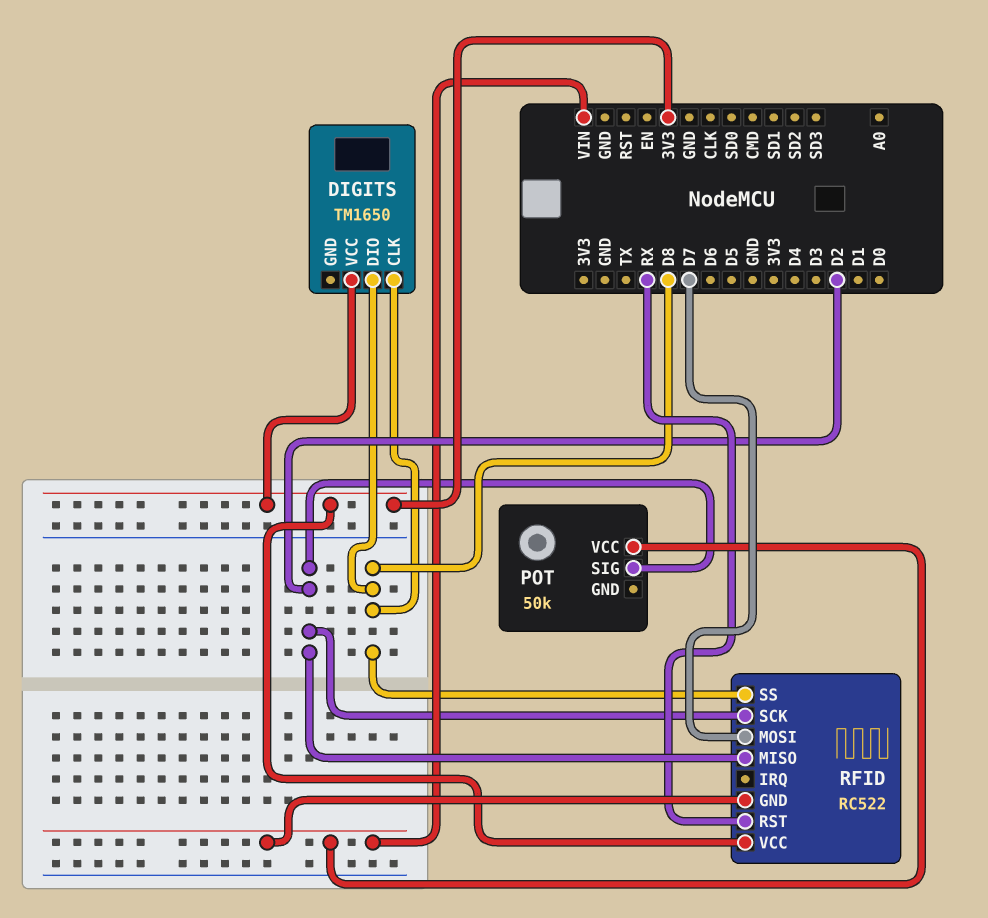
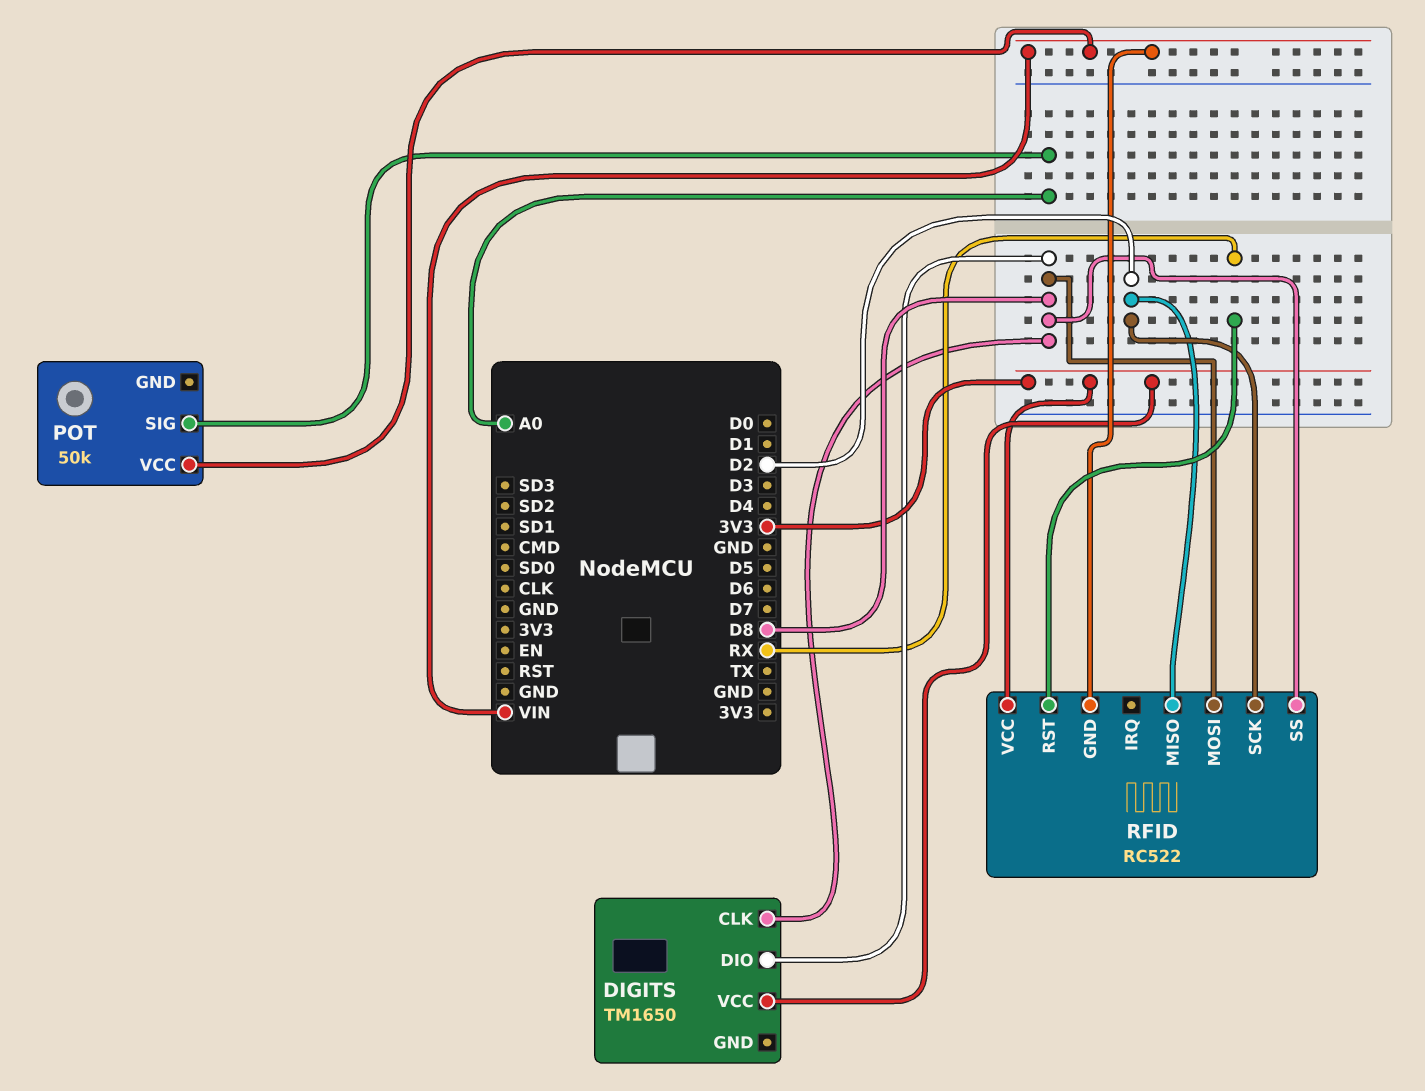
POT pin SIG: D2 -> A0
RFID pin MOSI: D7 -> D8

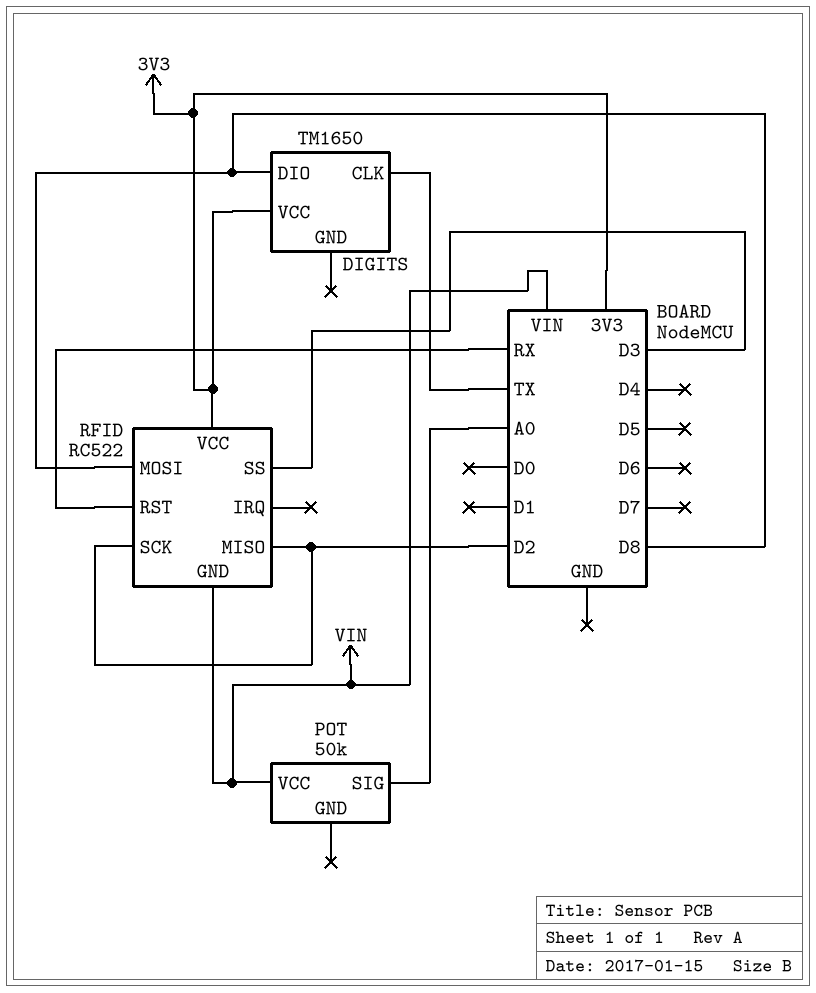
DIGITS pin CLK: D8 -> TX
RFID pin SS: D8 -> D3

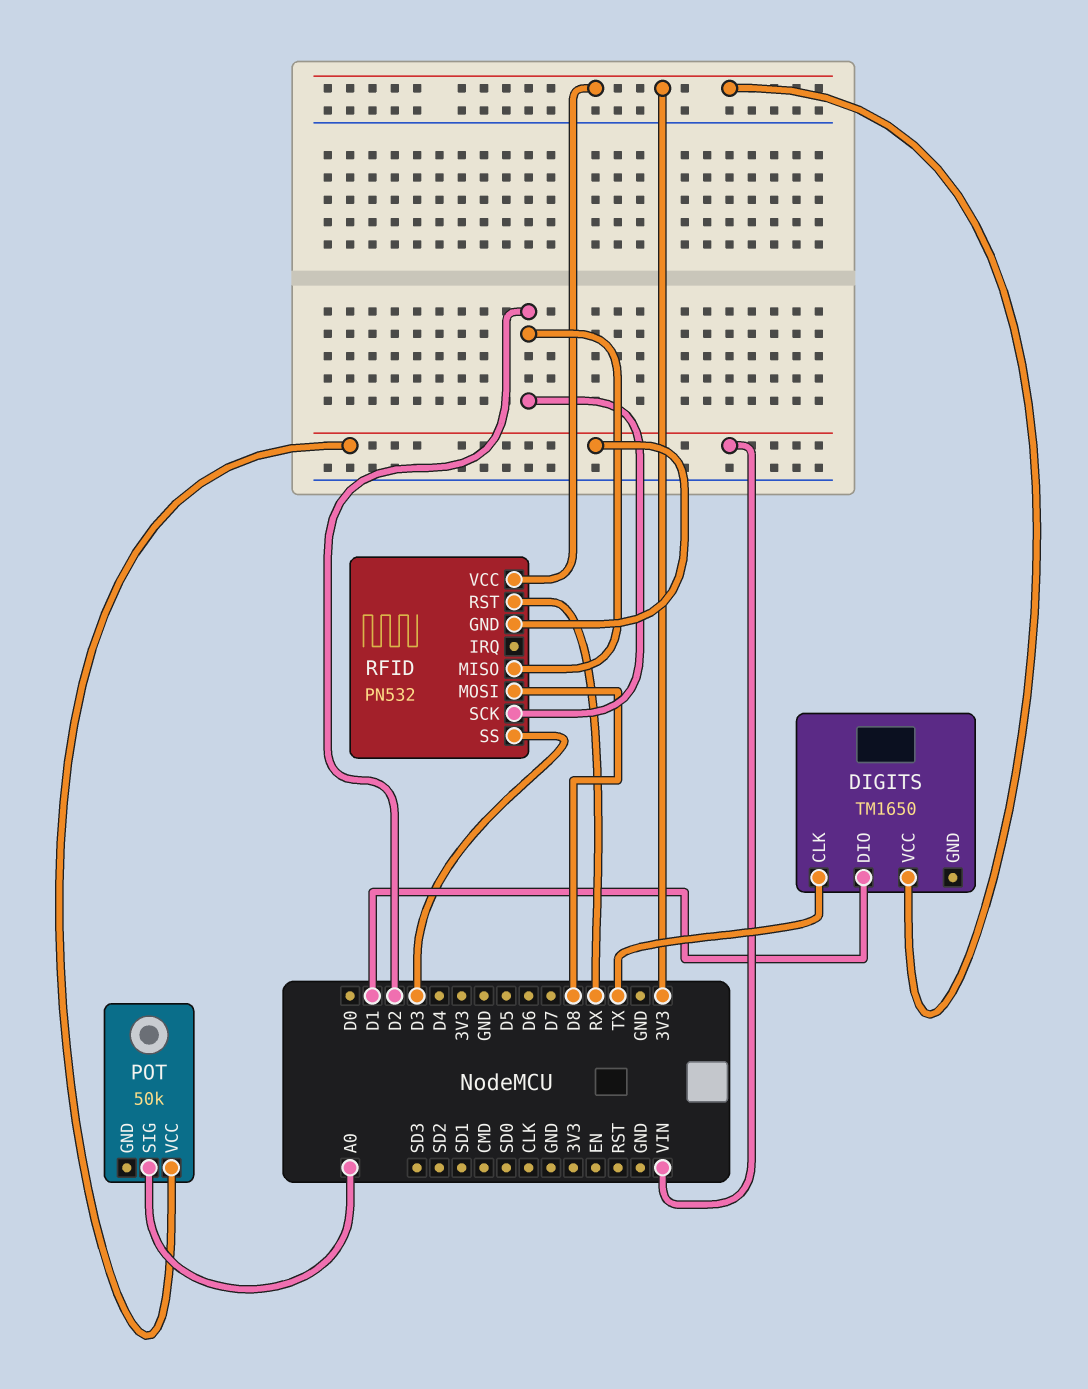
DIGITS pin DIO: D8 -> D1
RFID: RC522 -> PN532

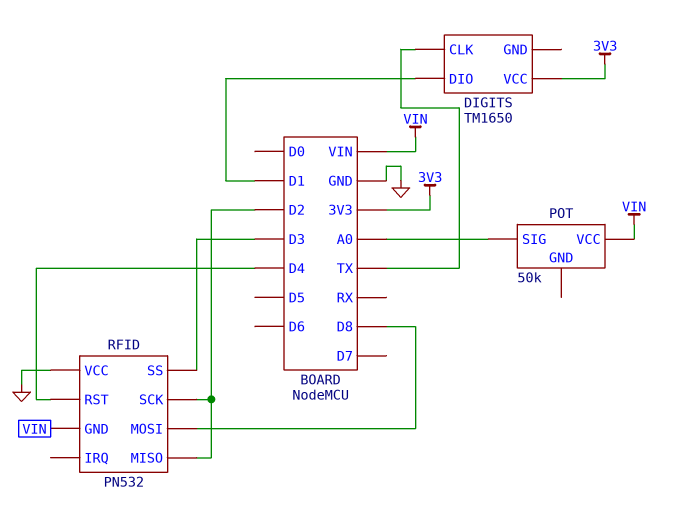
RFID pin RST: RX -> D4
RFID pin VCC: 3V3 -> GND

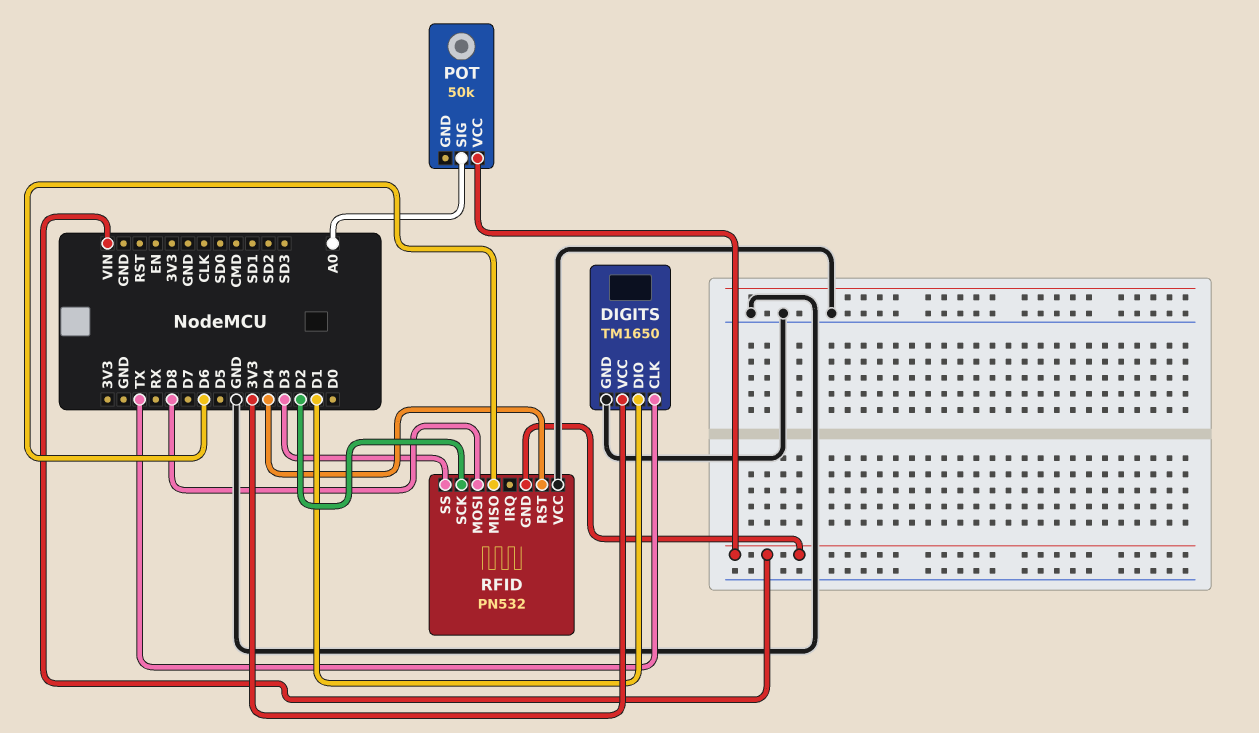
DIGITS pin GND: none -> GND
RFID pin MISO: D2 -> D6

